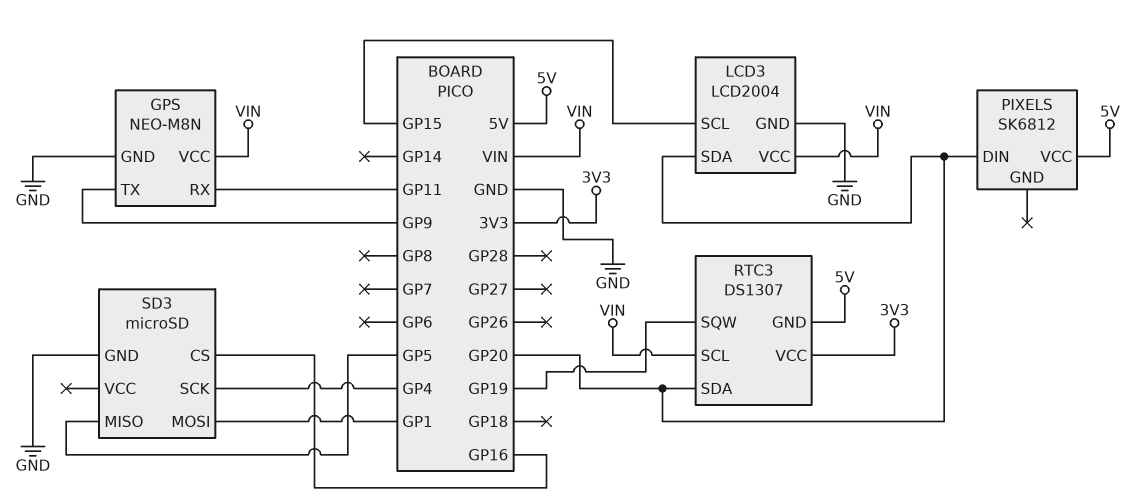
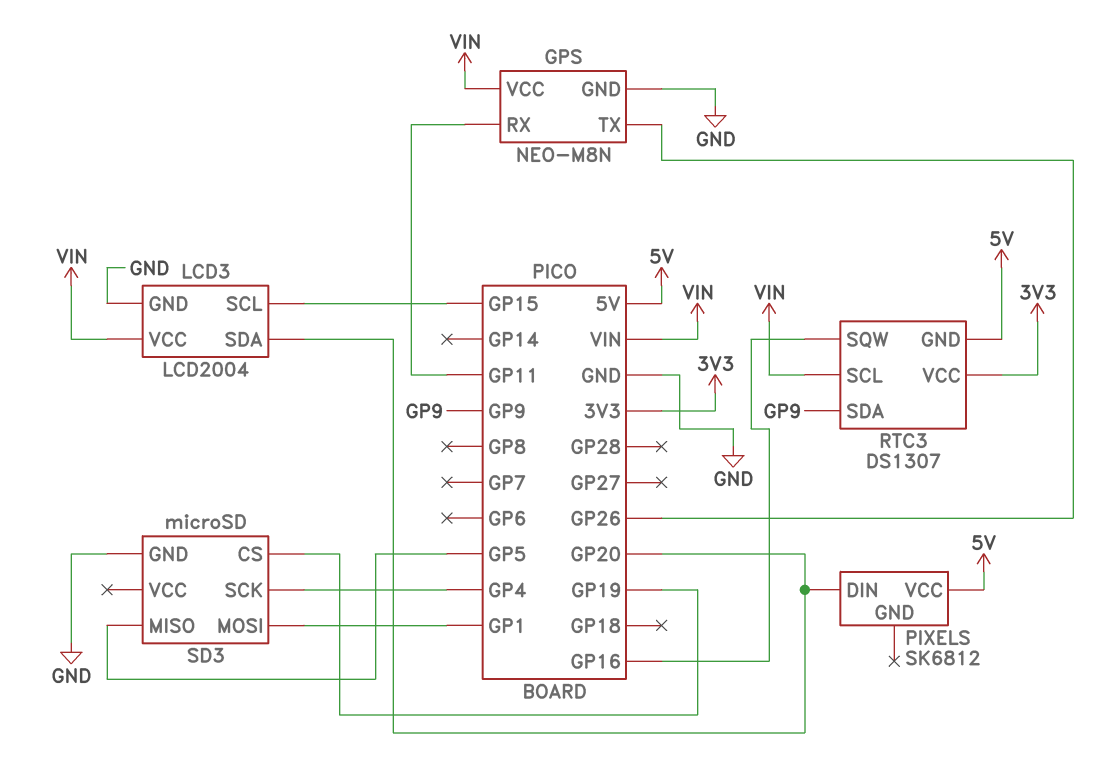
GPS pin TX: GP9 -> GP26
RTC3 pin SDA: GP20 -> GP9
RTC3 pin SQW: GP19 -> GP16
SD3 pin CS: GP16 -> GP19

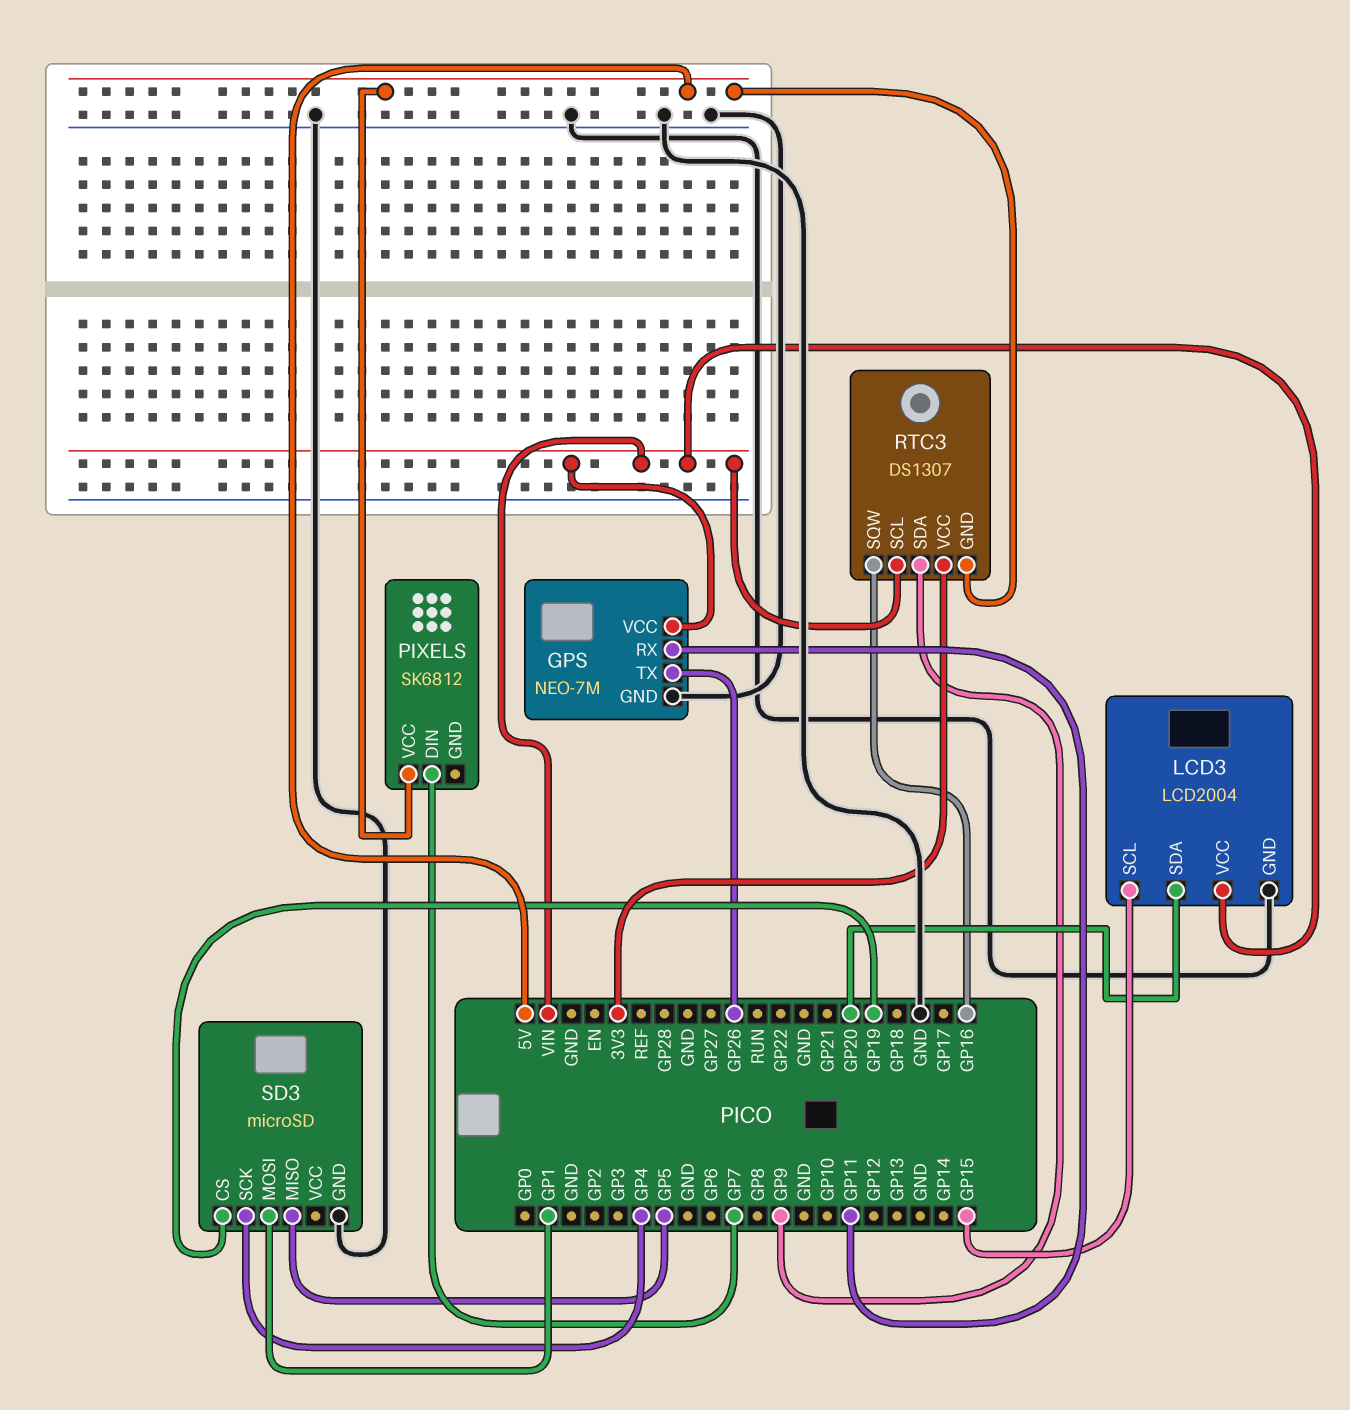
GPS: NEO-M8N -> NEO-7M
PIXELS pin DIN: GP20 -> GP7

